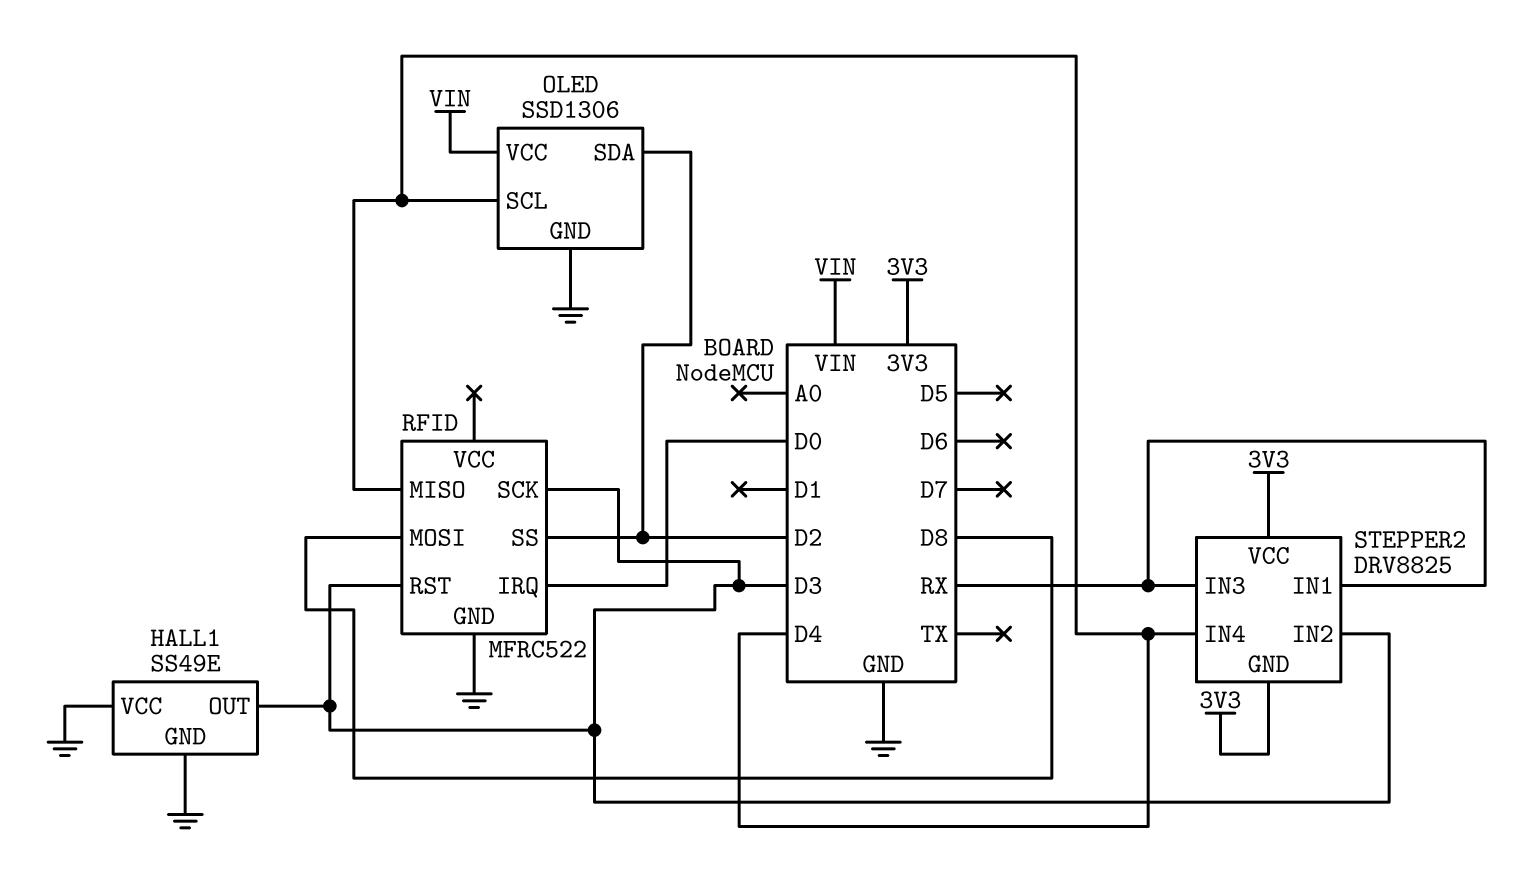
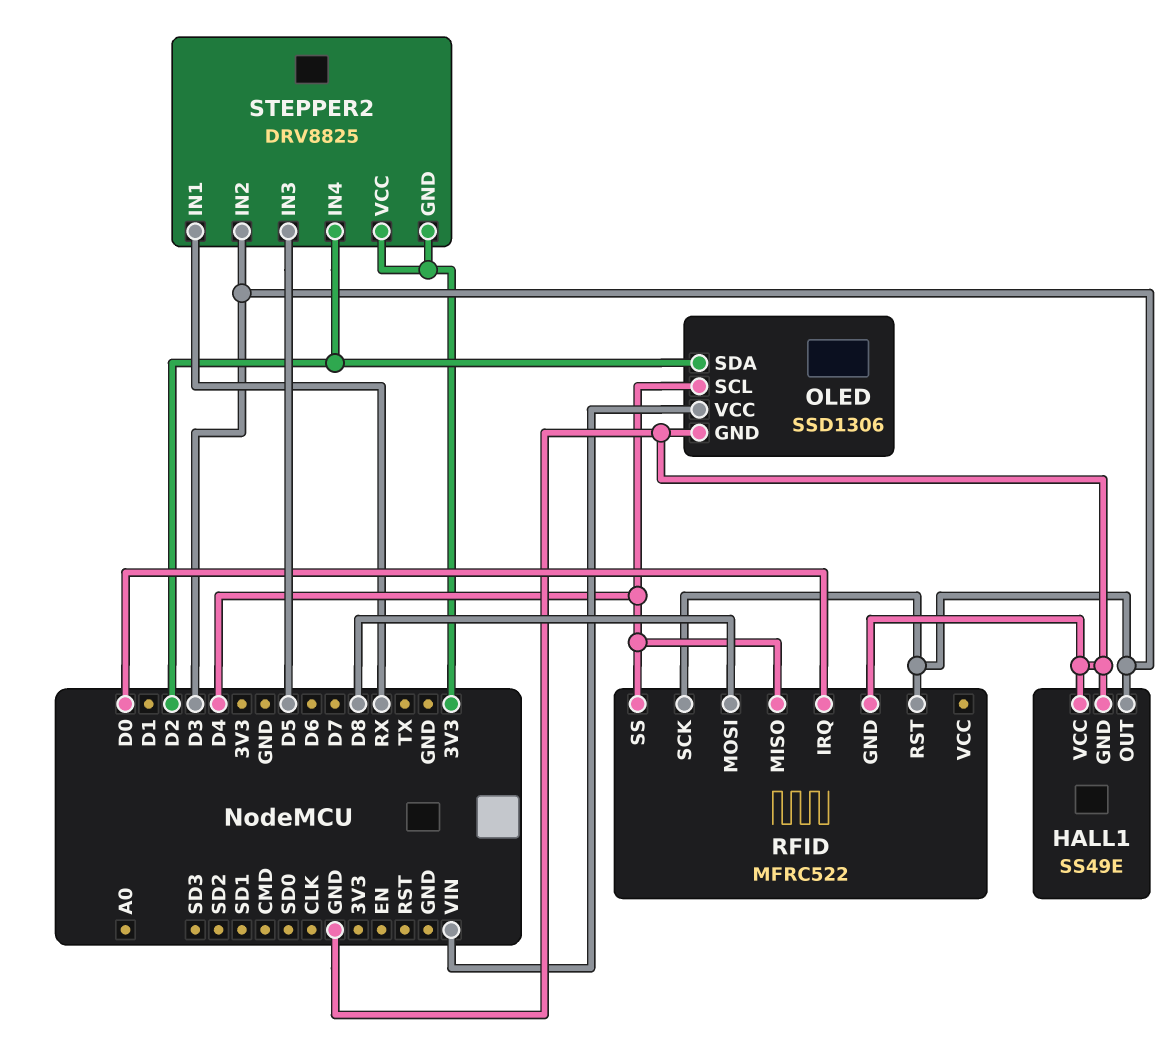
RFID pin SS: D2 -> D4
STEPPER2 pin IN3: RX -> D5
STEPPER2 pin IN4: D4 -> D2

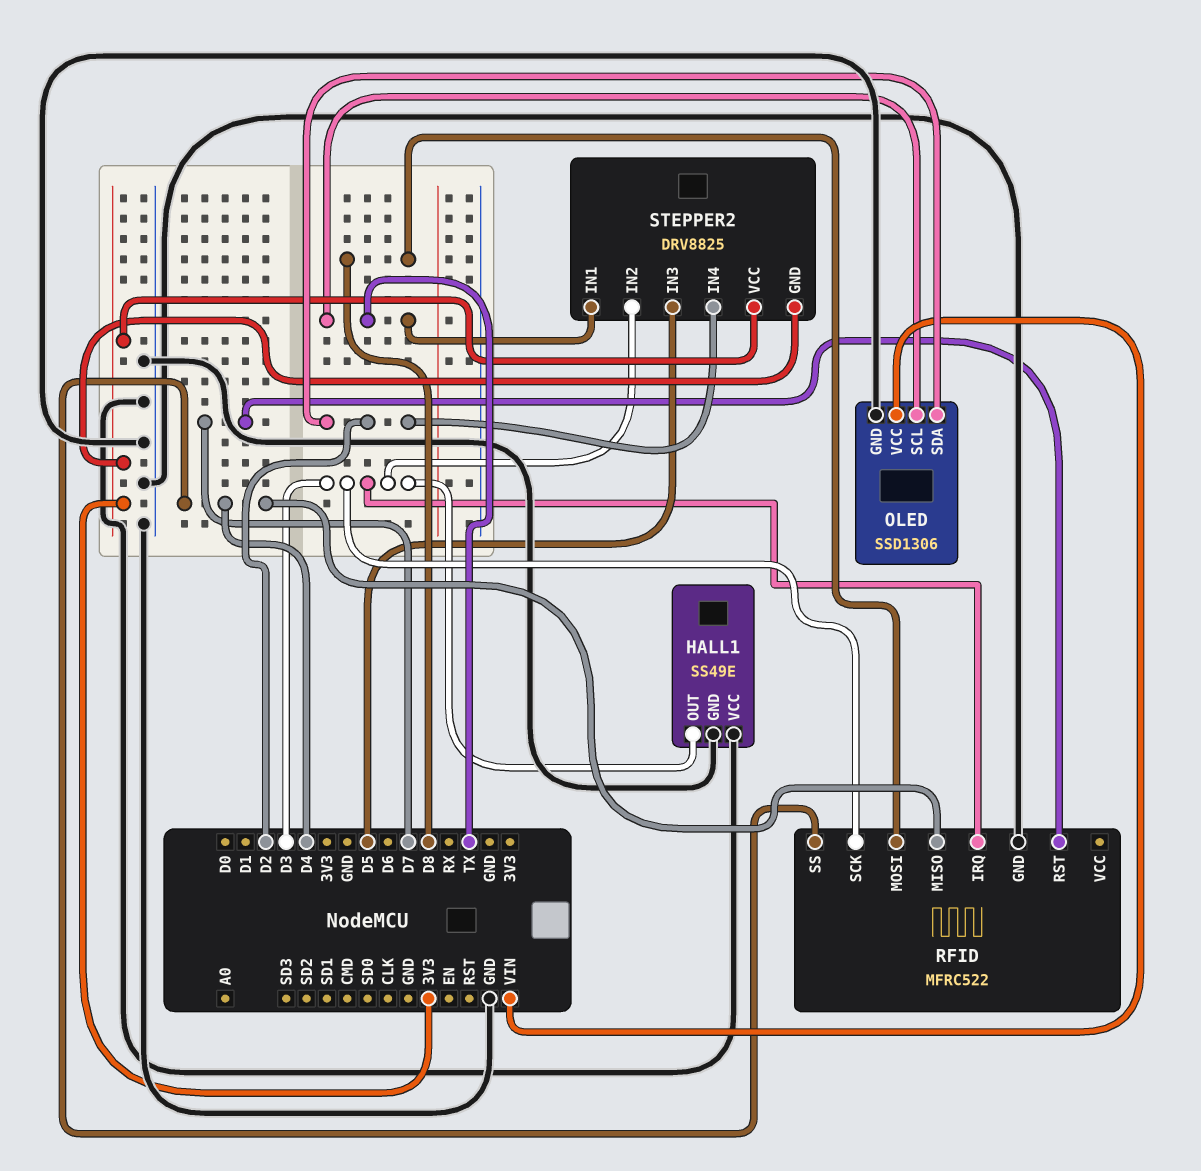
OLED pin SCL: D4 -> TX
RFID pin IRQ: D0 -> D3
RFID pin RST: D3 -> D7
STEPPER2 pin IN1: RX -> TX

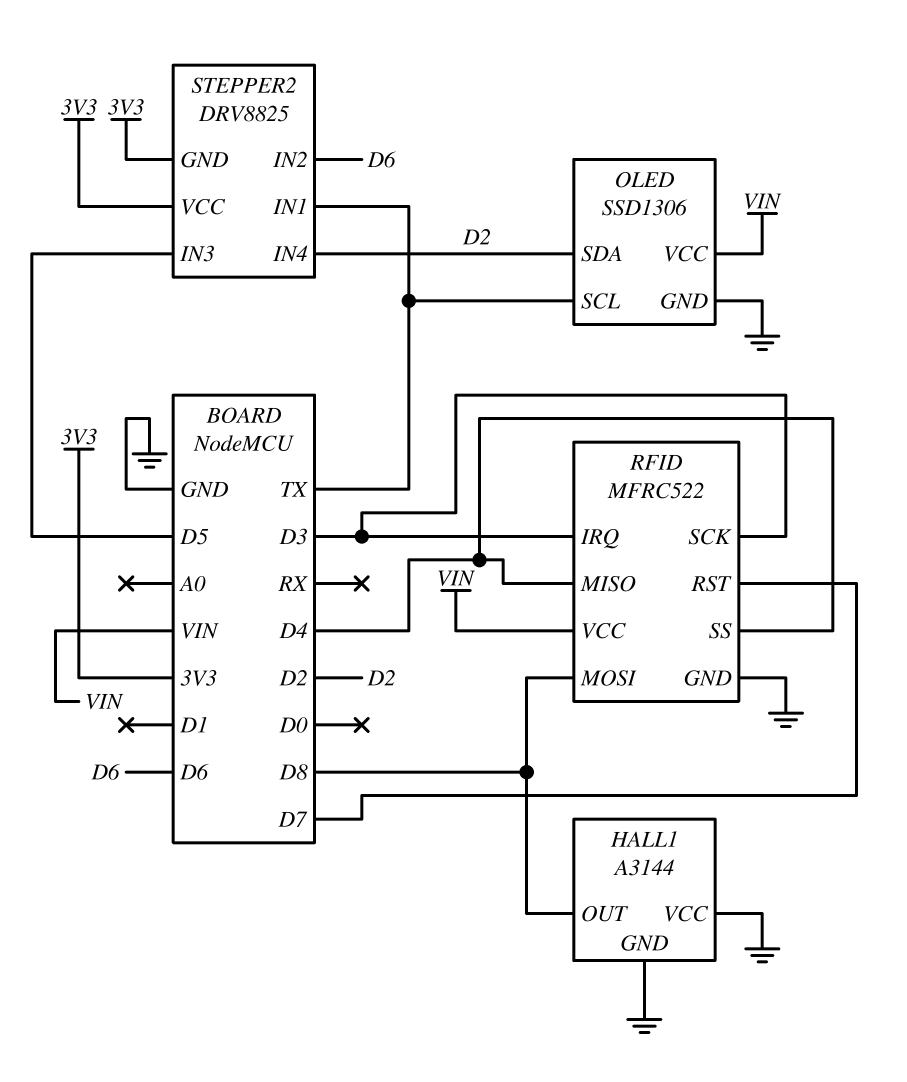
HALL1: SS49E -> A3144
HALL1 pin OUT: D3 -> D8
RFID pin VCC: none -> VIN
STEPPER2 pin IN2: D3 -> D6

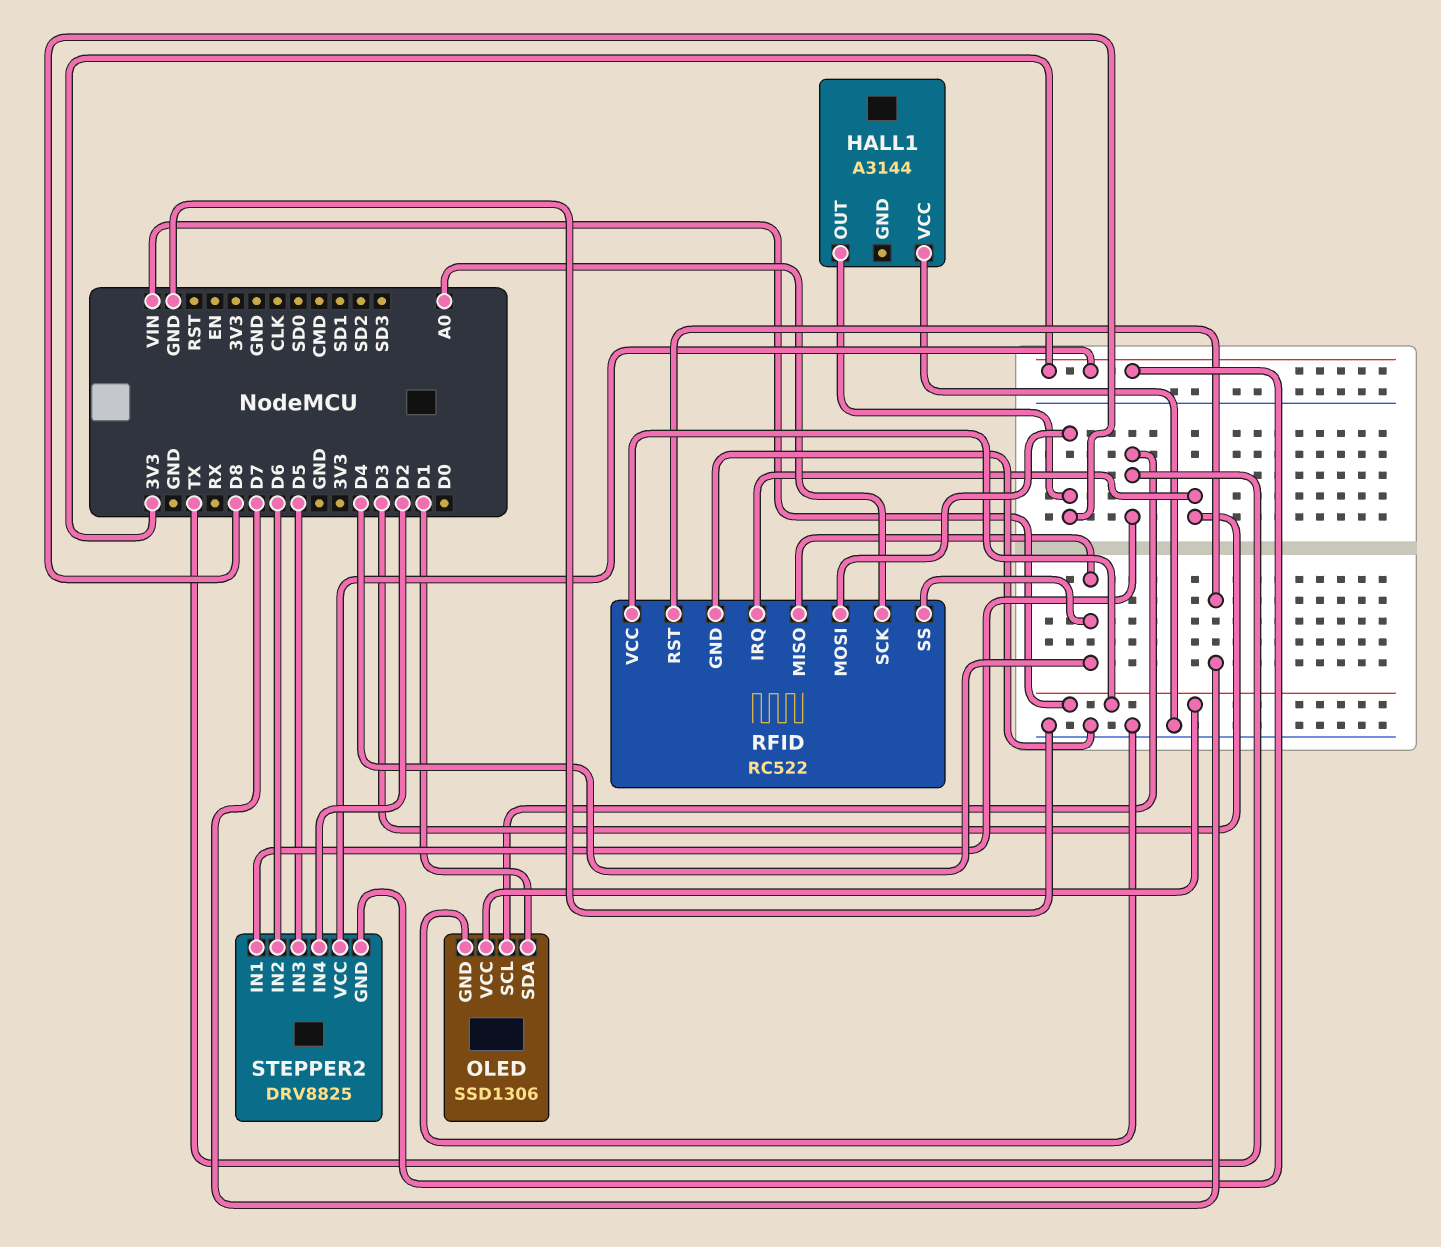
HALL1 pin GND: GND -> none
OLED pin SDA: D2 -> D1
RFID: MFRC522 -> RC522
RFID pin SCK: D3 -> A0

